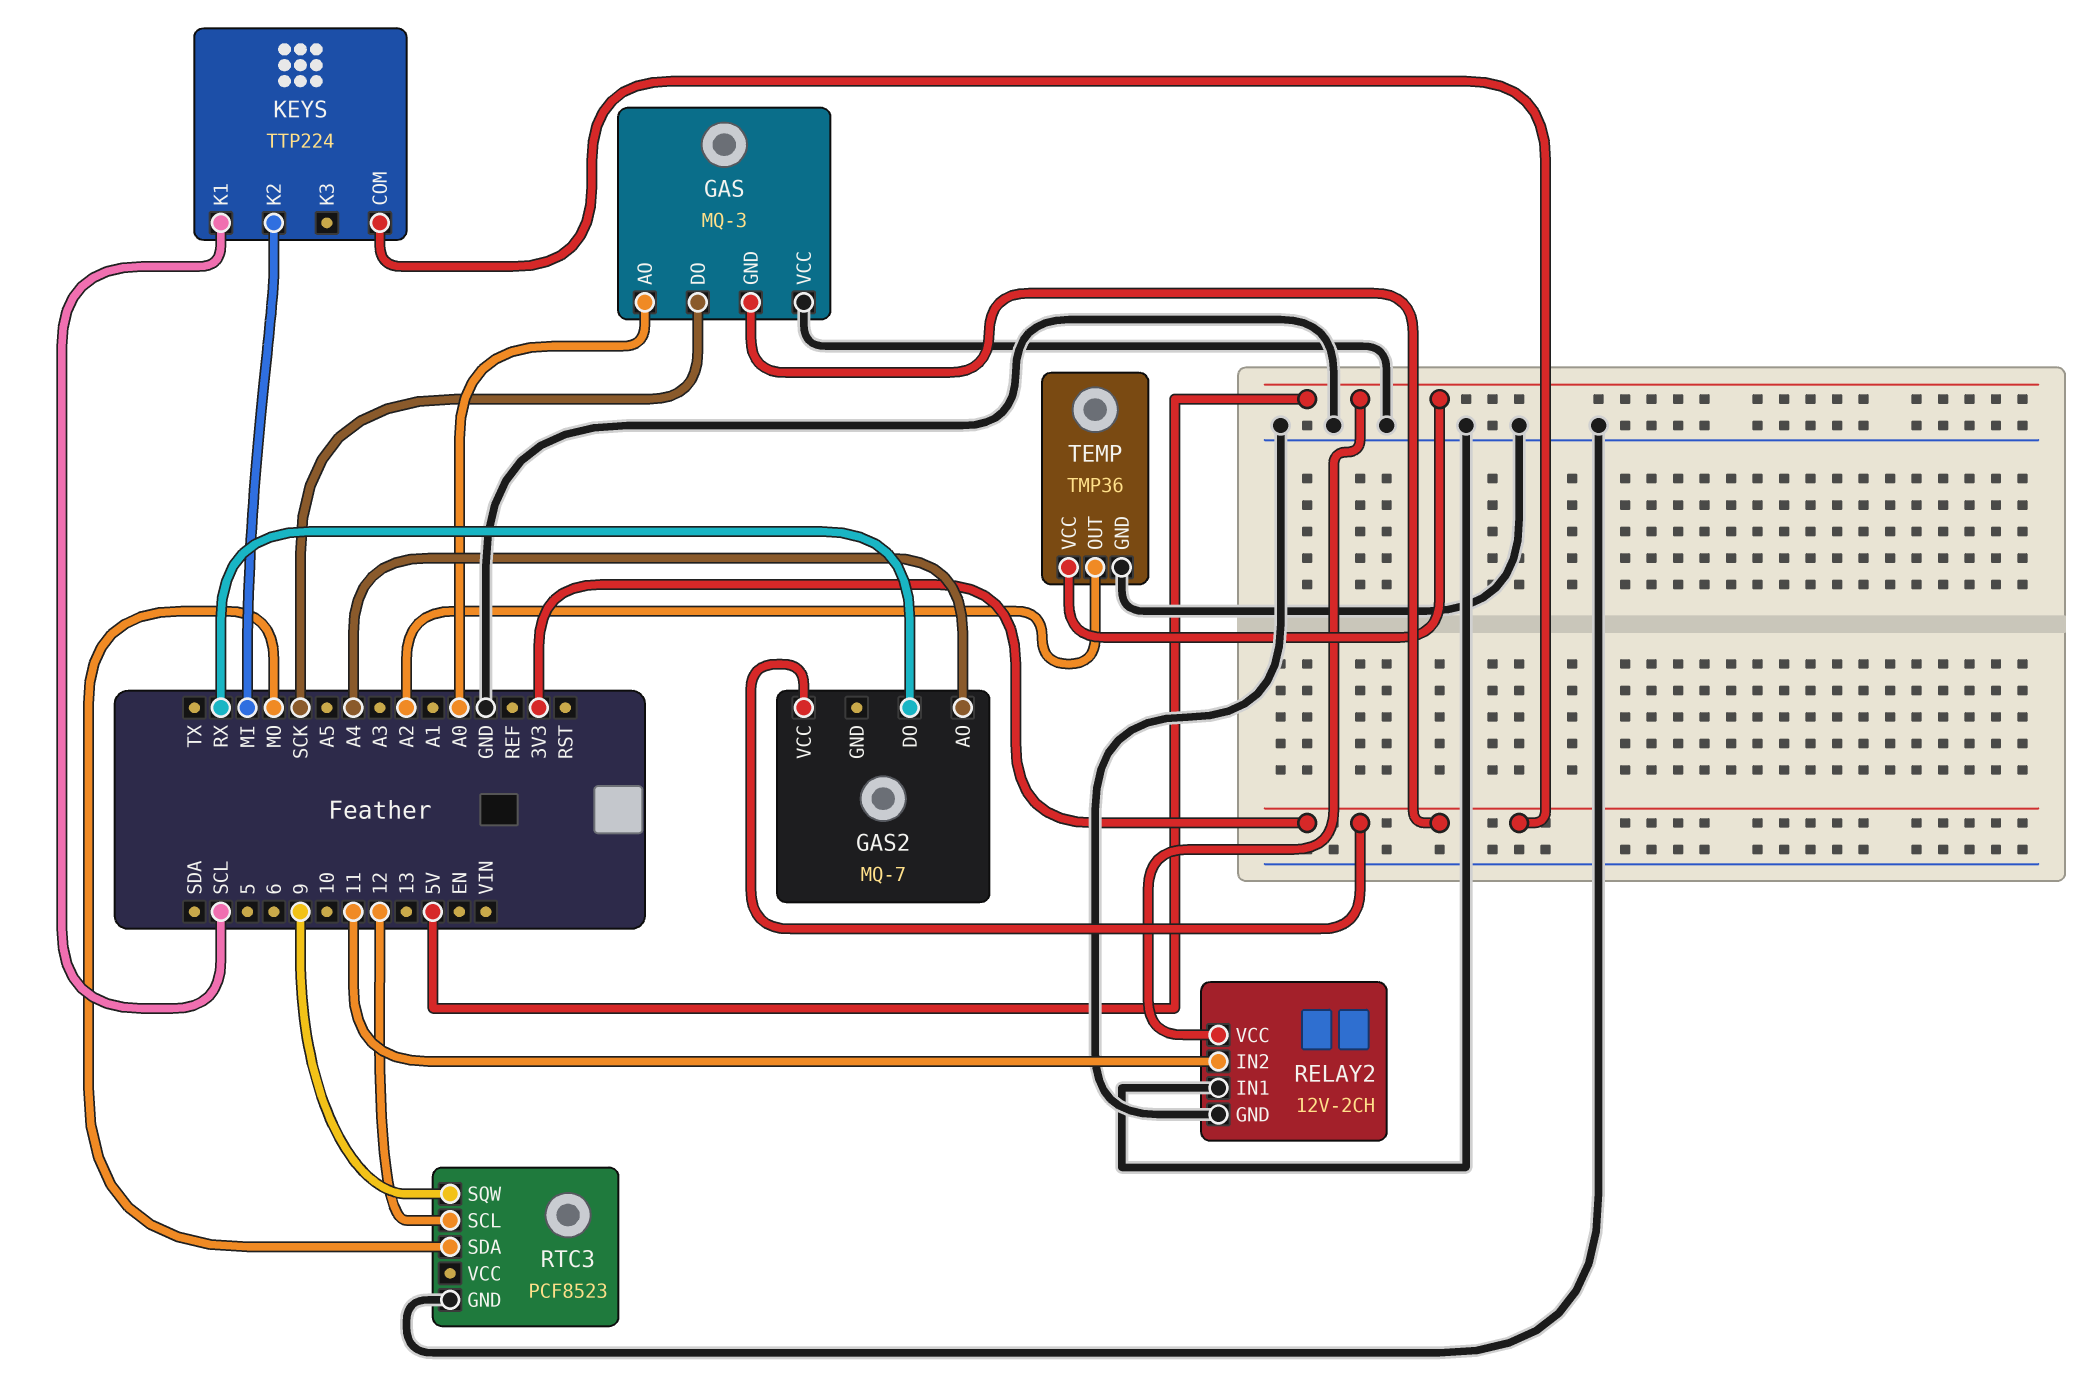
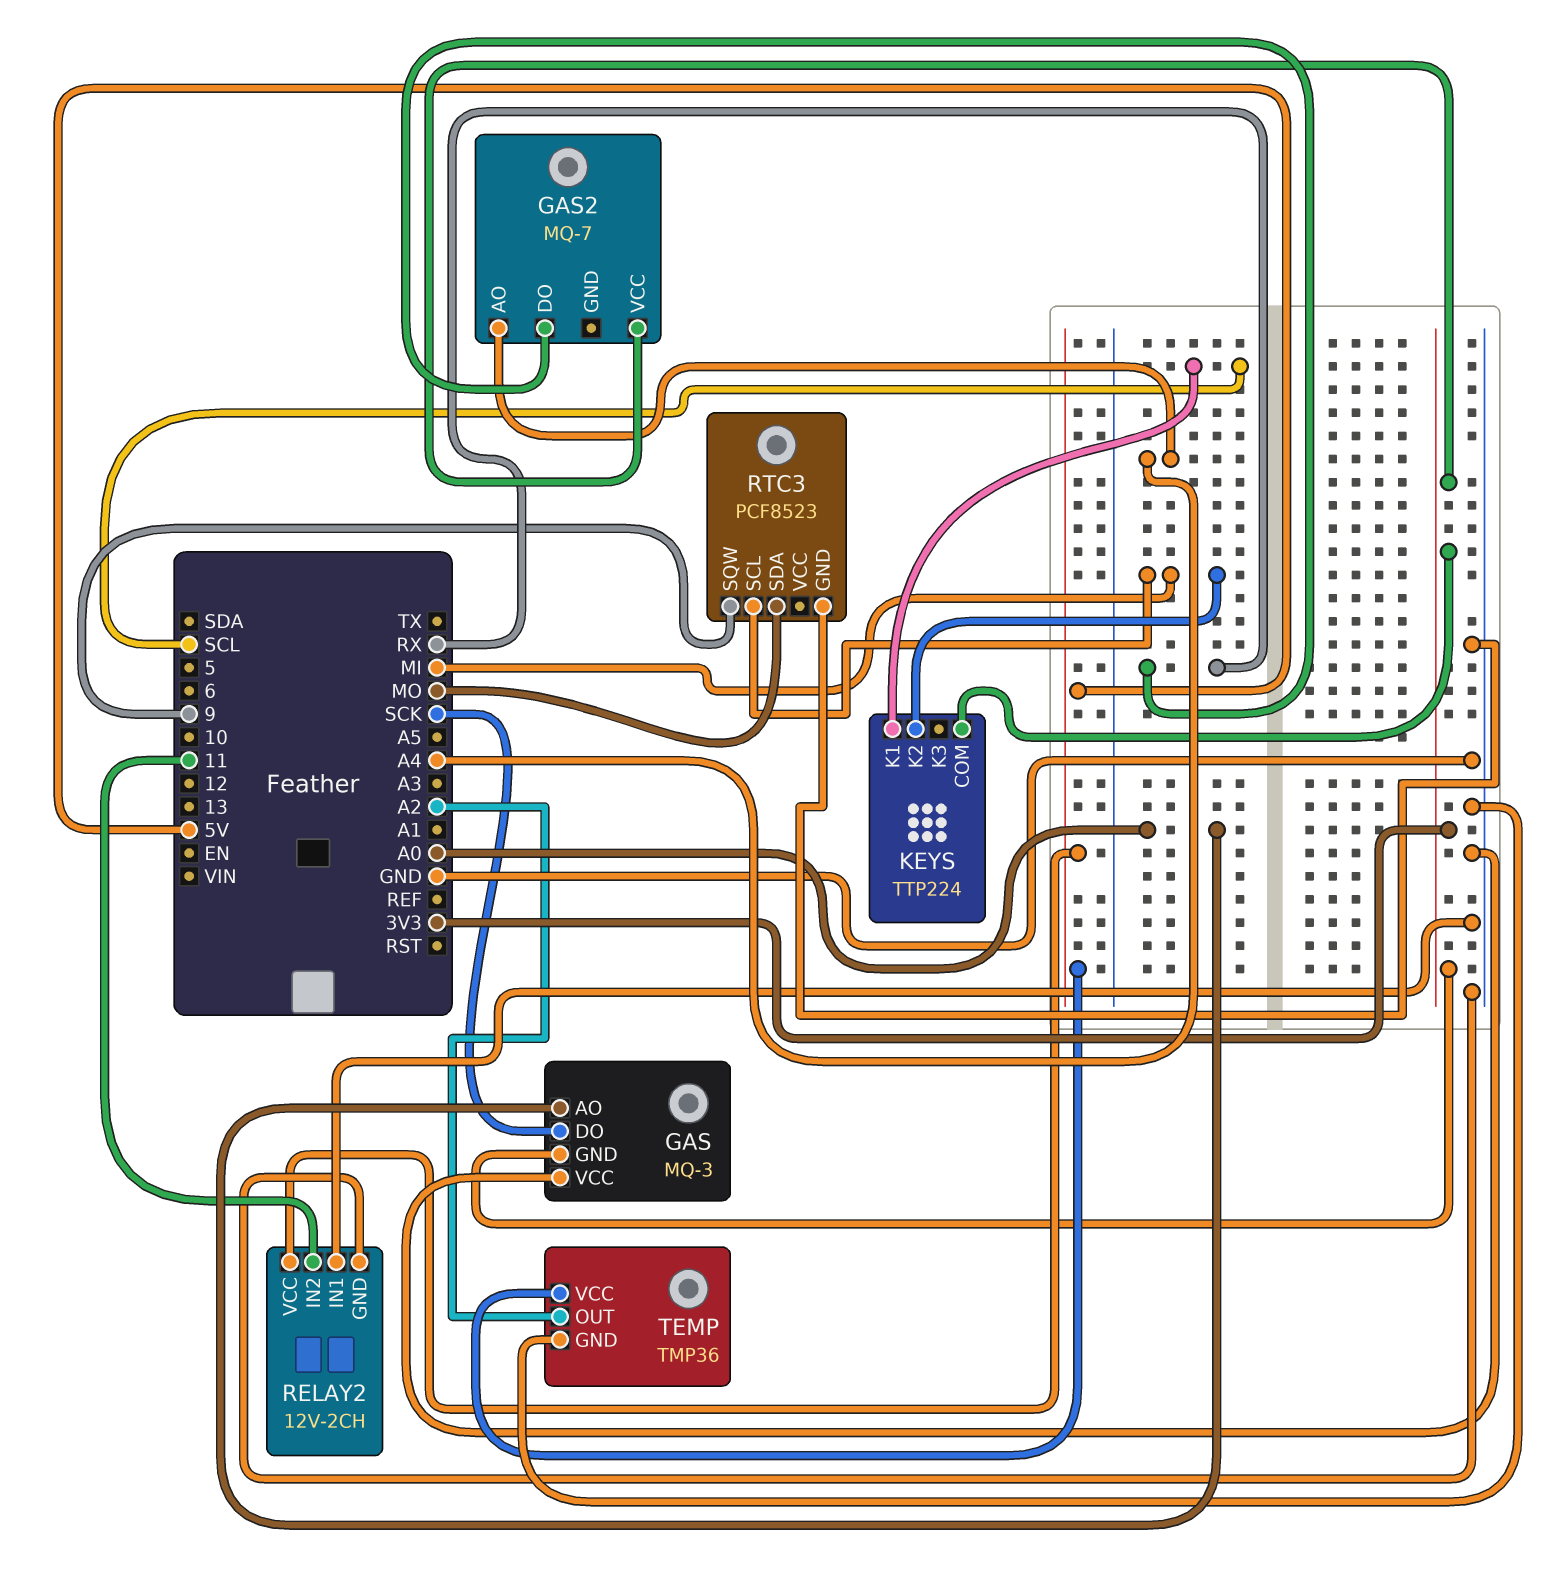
RTC3 pin SCL: 12 -> MI

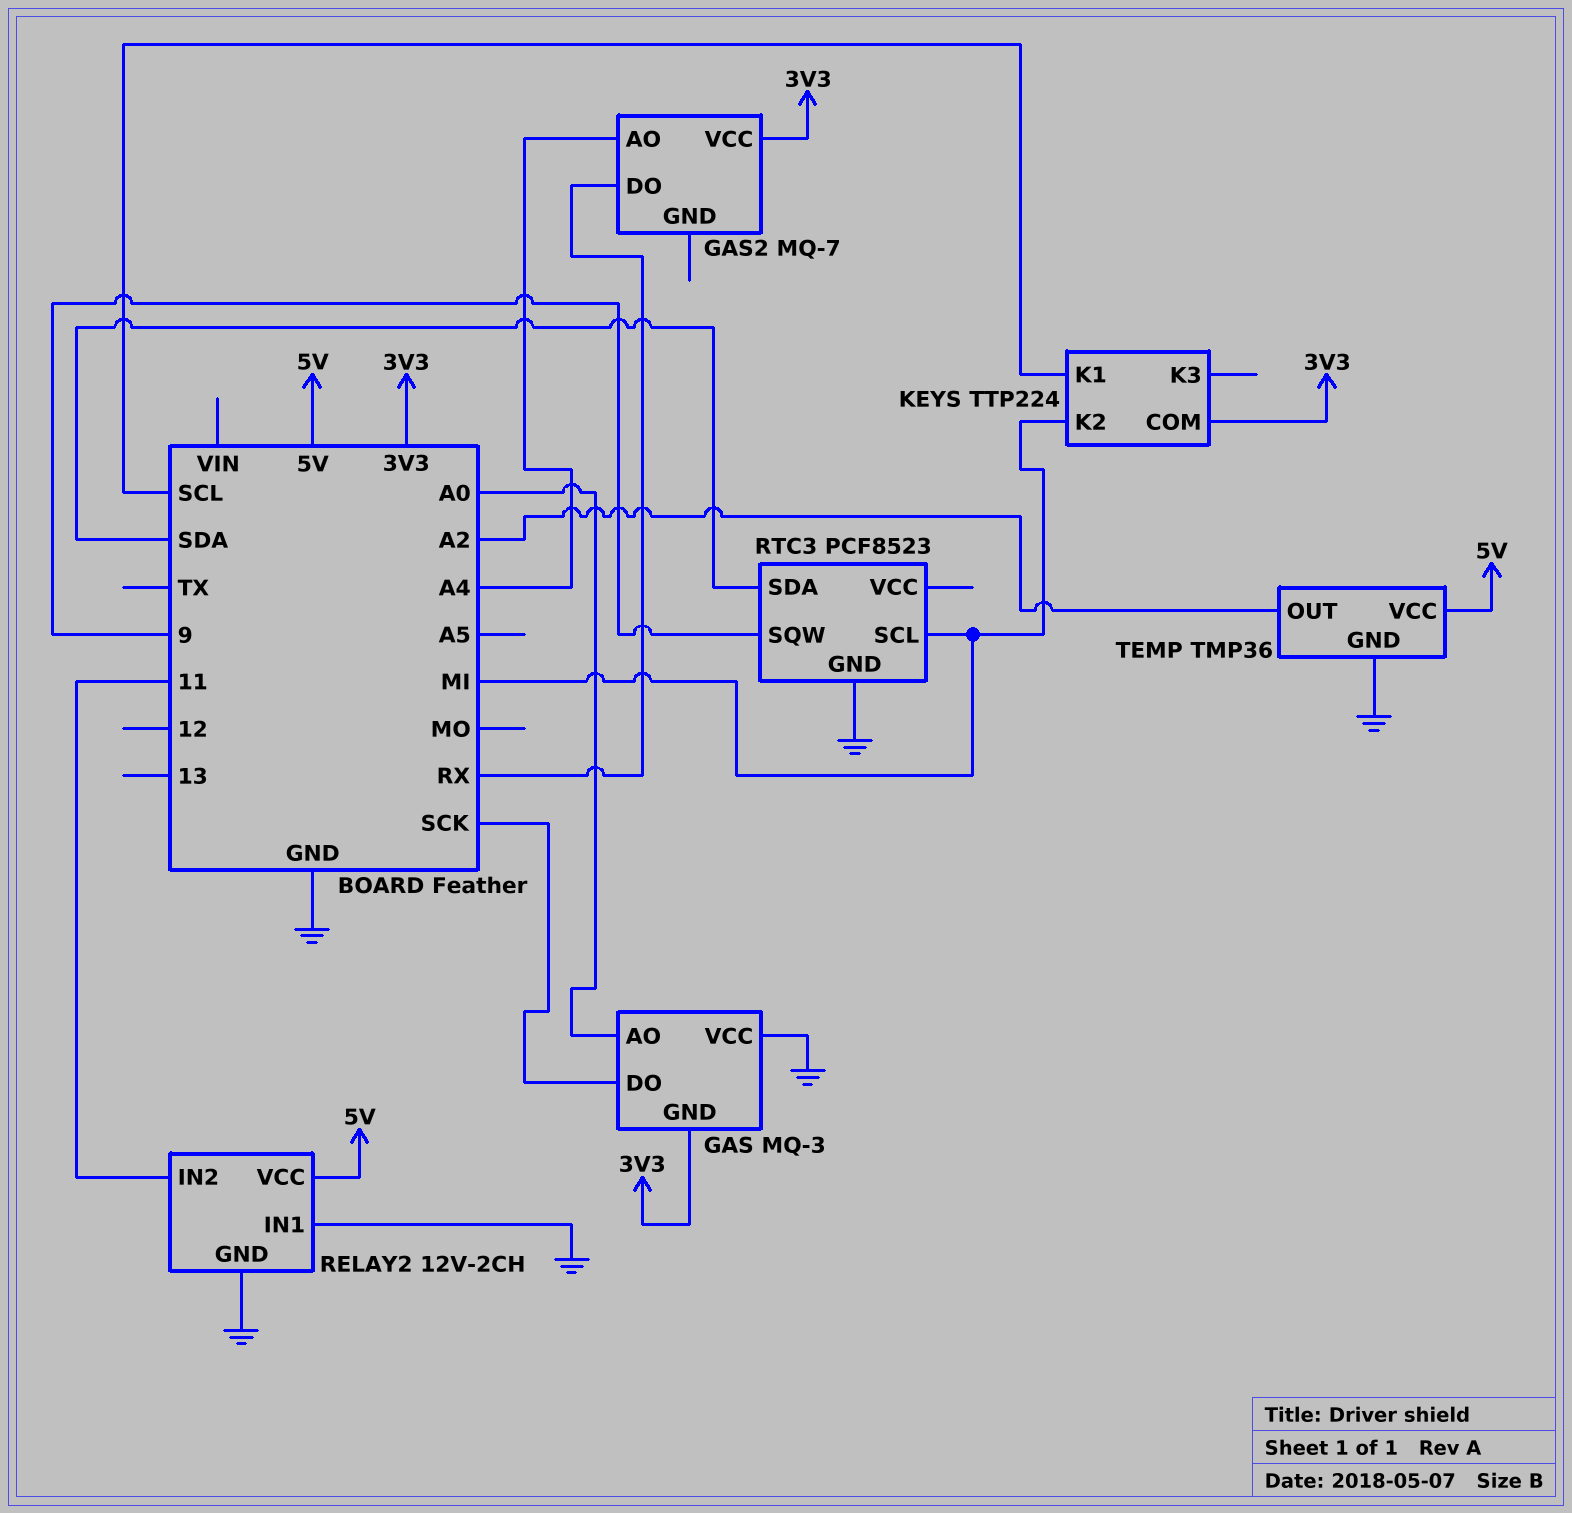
RTC3 pin SDA: MO -> SDA

